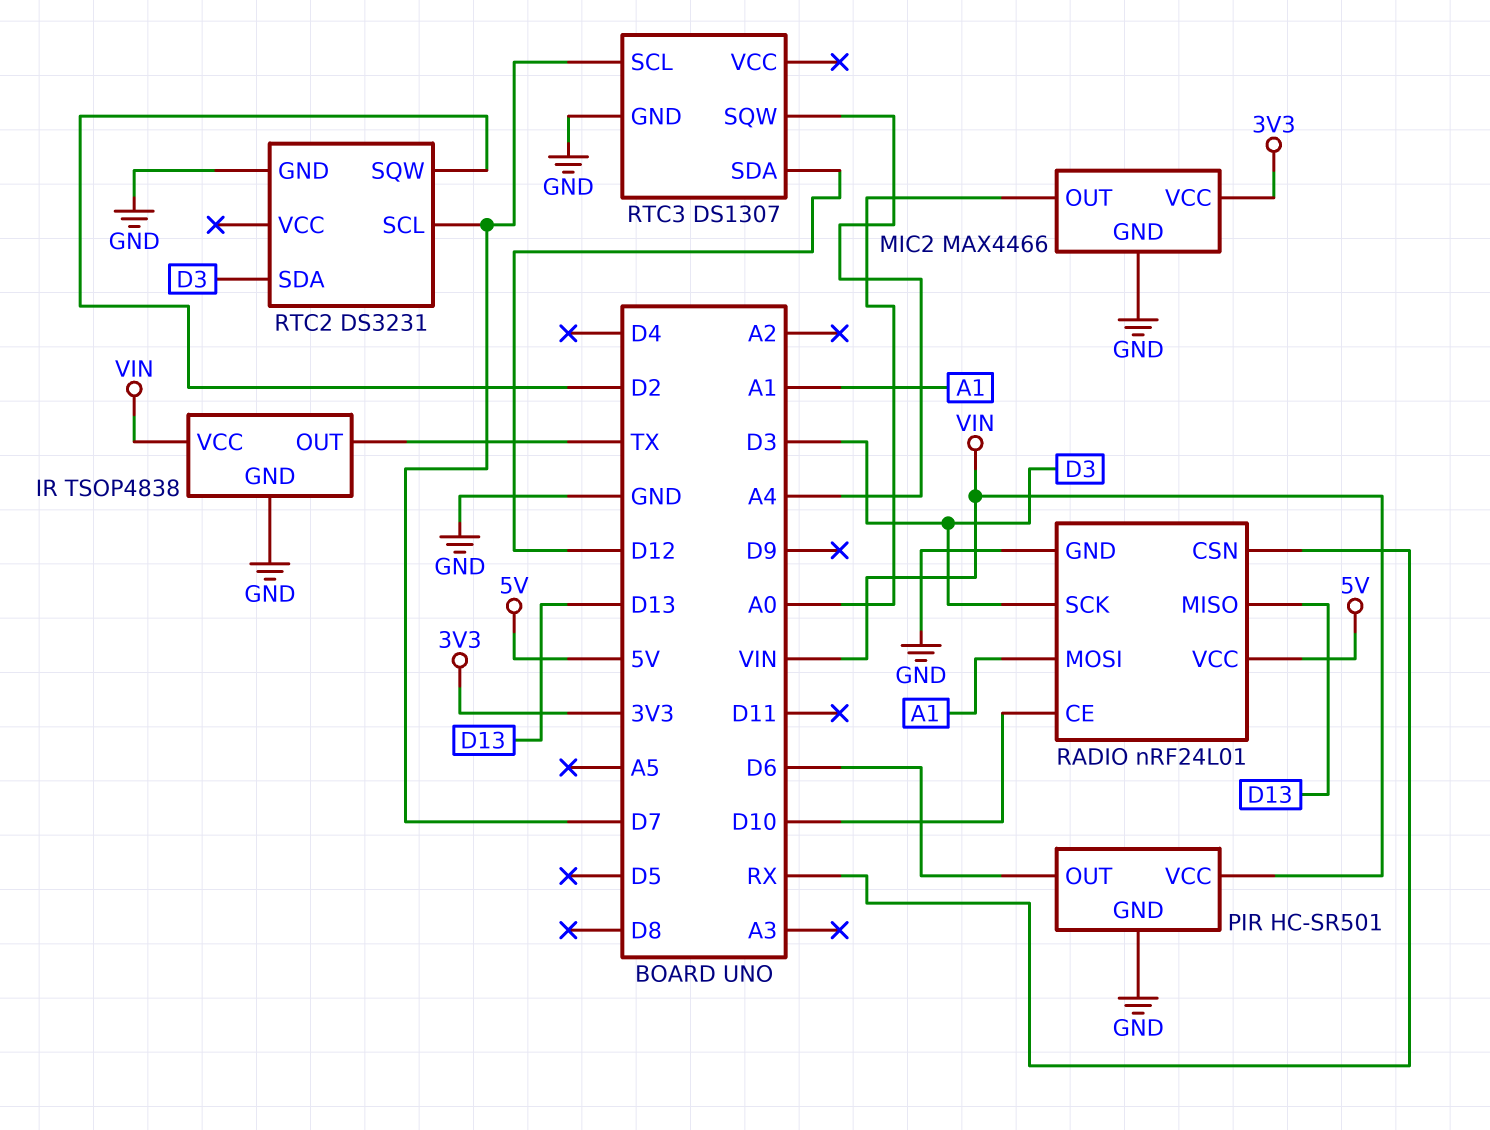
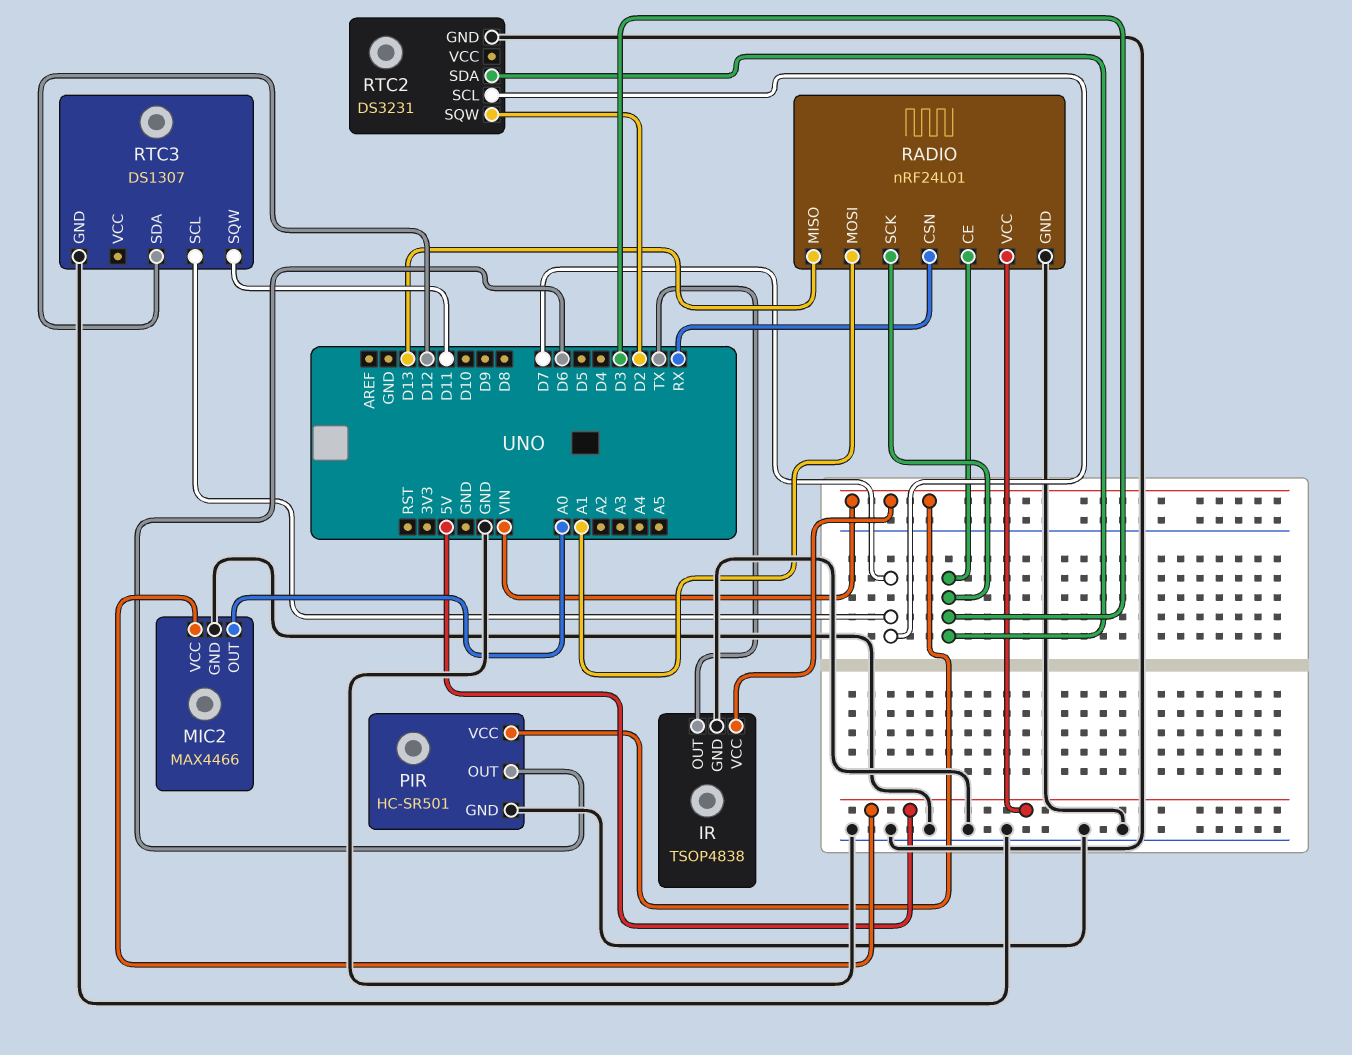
MIC2 pin VCC: 3V3 -> 5V
RADIO pin CE: D10 -> D3
RTC3 pin SQW: A4 -> D11

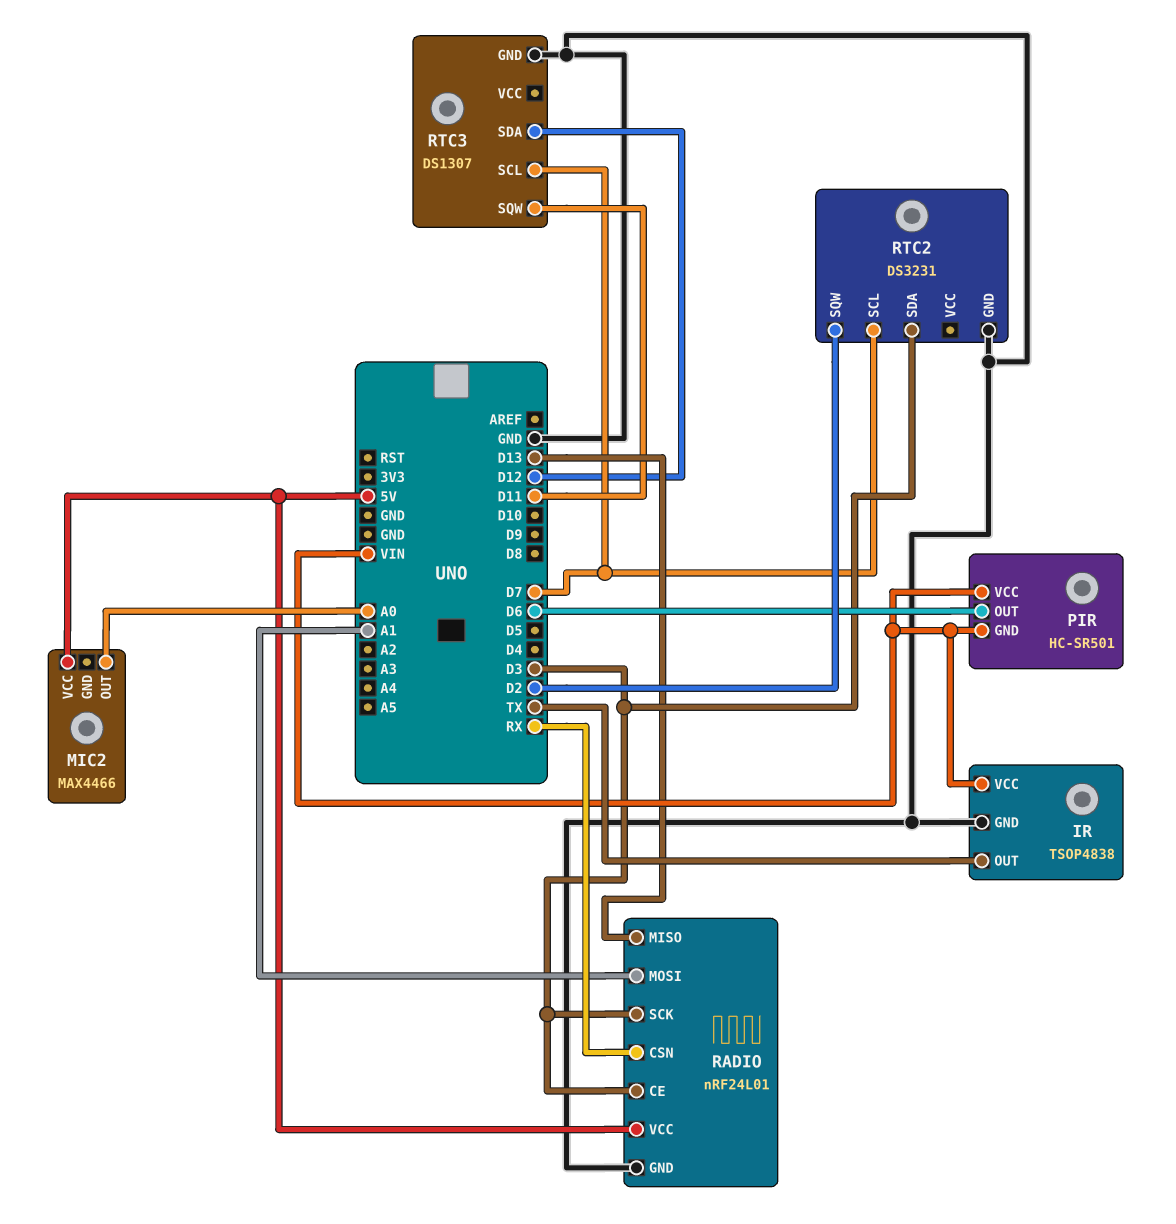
MIC2 pin GND: GND -> none
PIR pin GND: GND -> VIN

